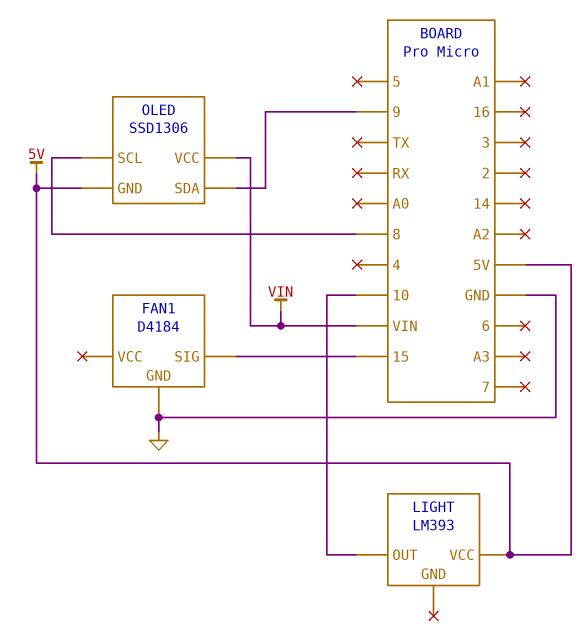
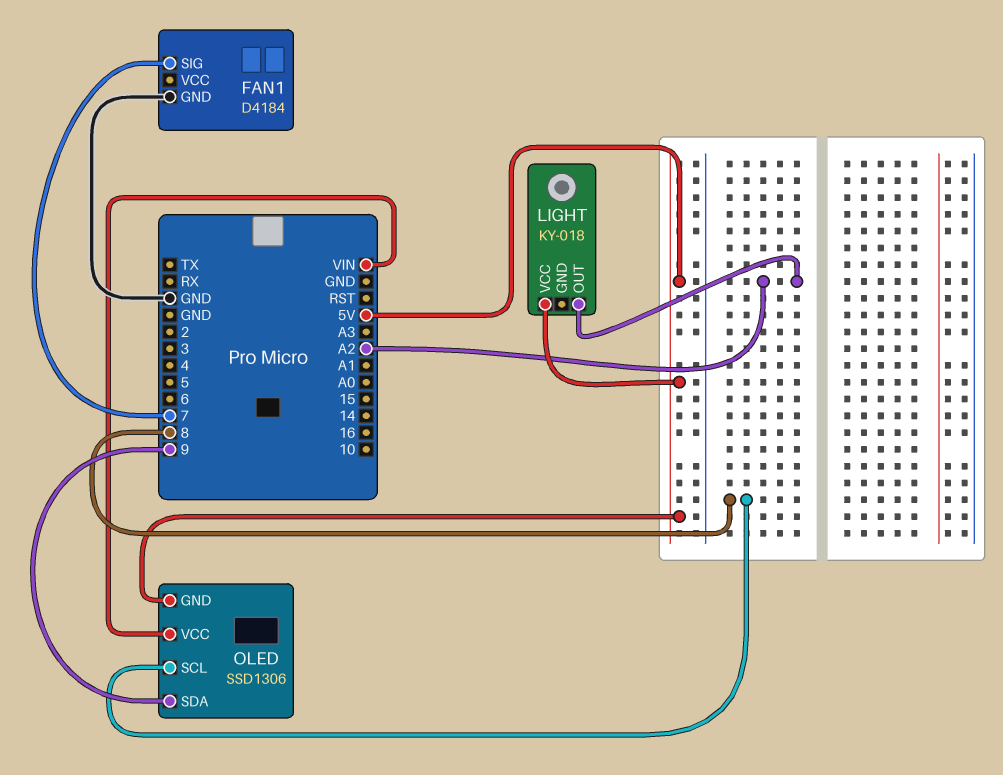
FAN1 pin SIG: 15 -> 7
LIGHT: LM393 -> KY-018
LIGHT pin OUT: 10 -> A2

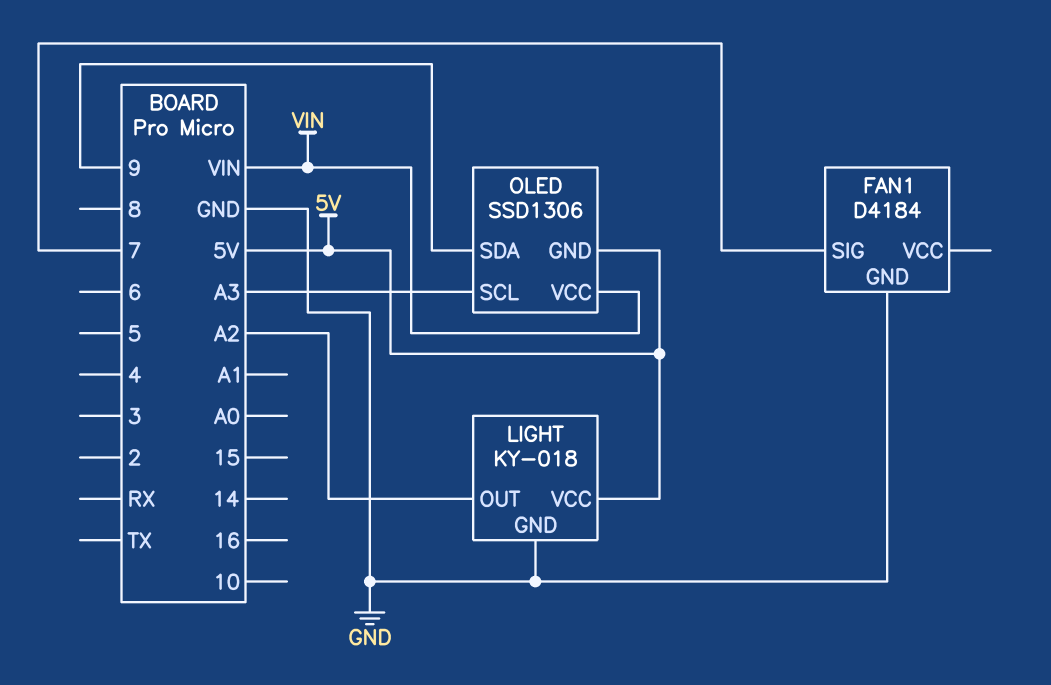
LIGHT pin GND: none -> GND
OLED pin SCL: 8 -> A3

